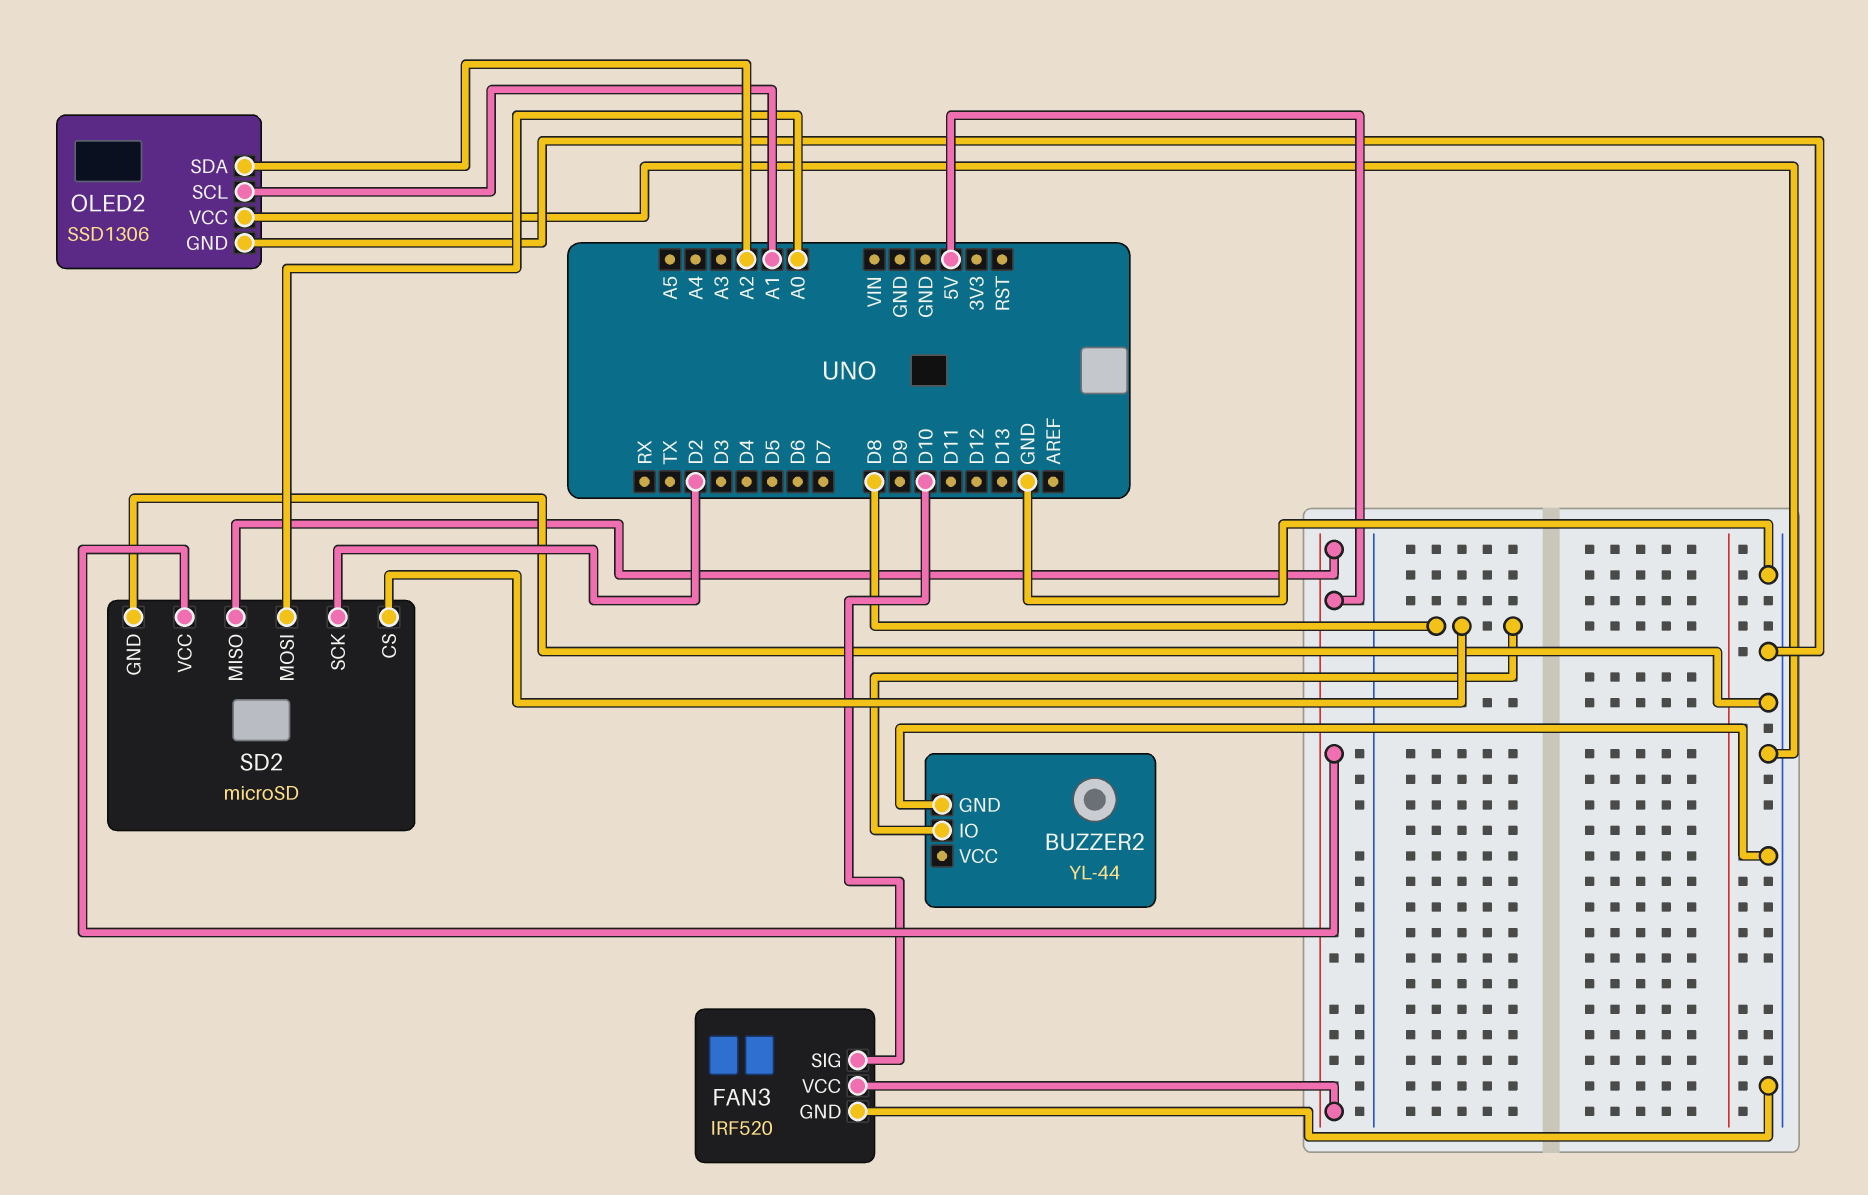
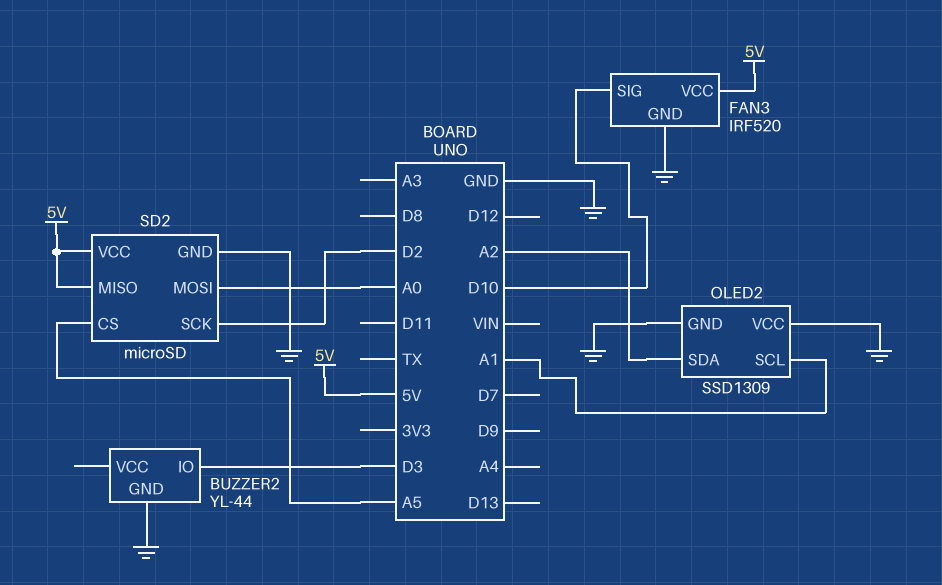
BUZZER2 pin IO: D8 -> D3
OLED2: SSD1306 -> SSD1309
SD2 pin CS: D8 -> A5

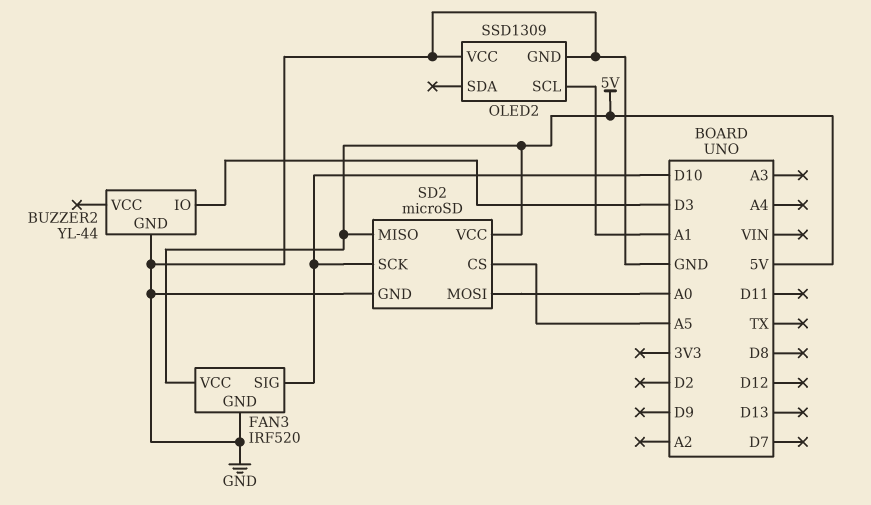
OLED2 pin SDA: A2 -> none
SD2 pin SCK: D2 -> D10

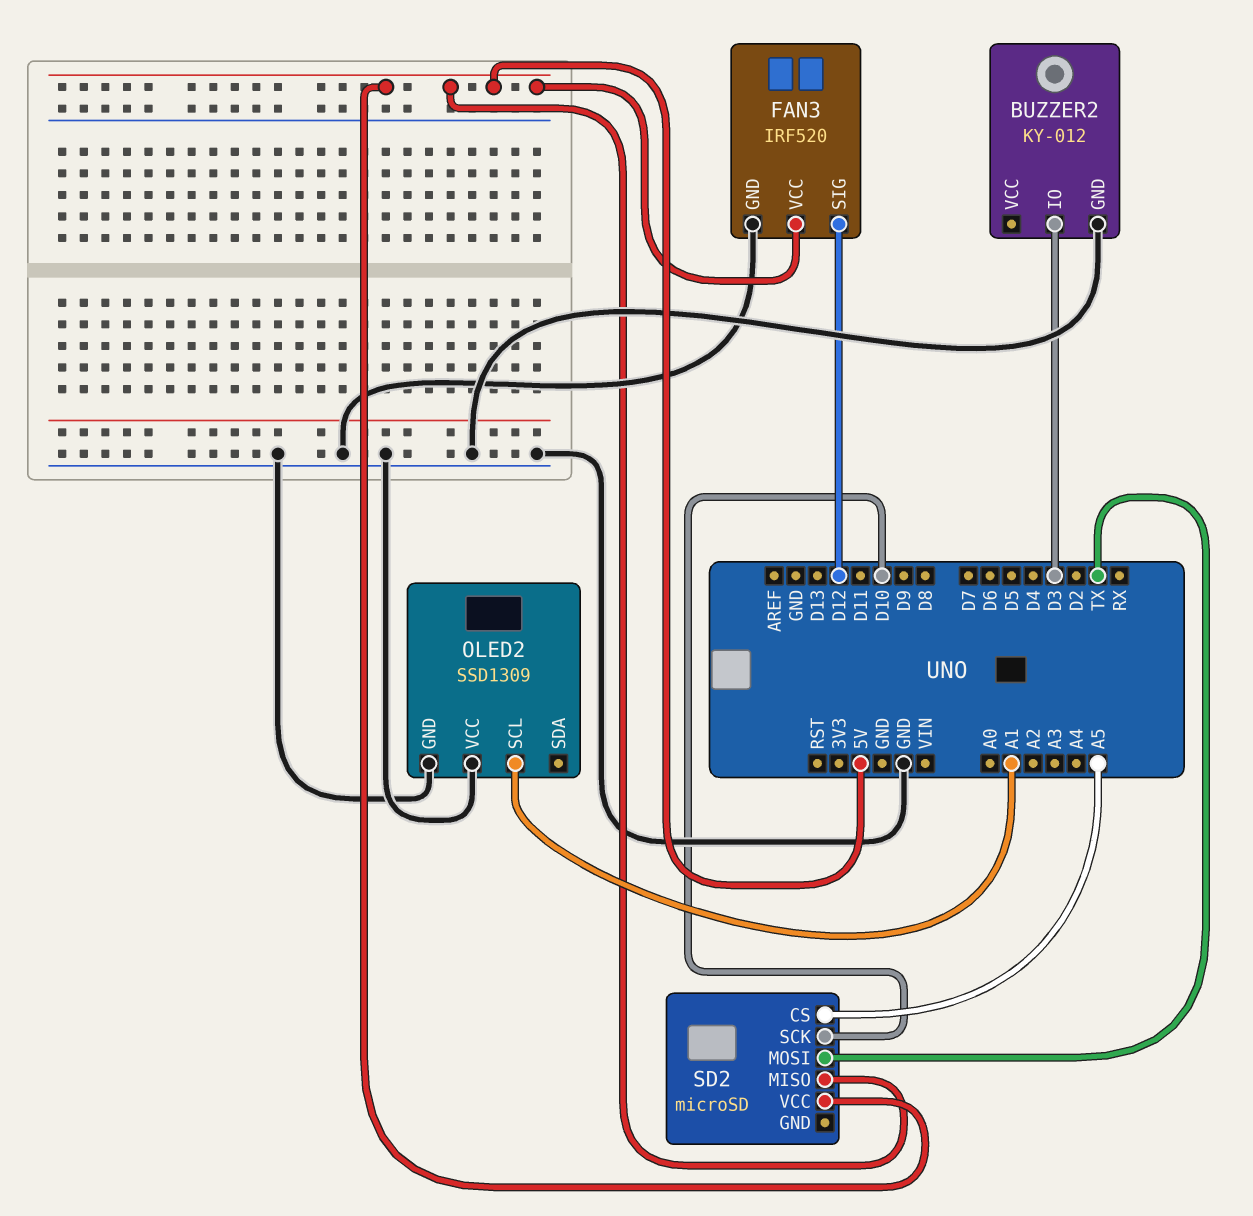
BUZZER2: YL-44 -> KY-012
FAN3 pin SIG: D10 -> D12
SD2 pin GND: GND -> none
SD2 pin MOSI: A0 -> TX

